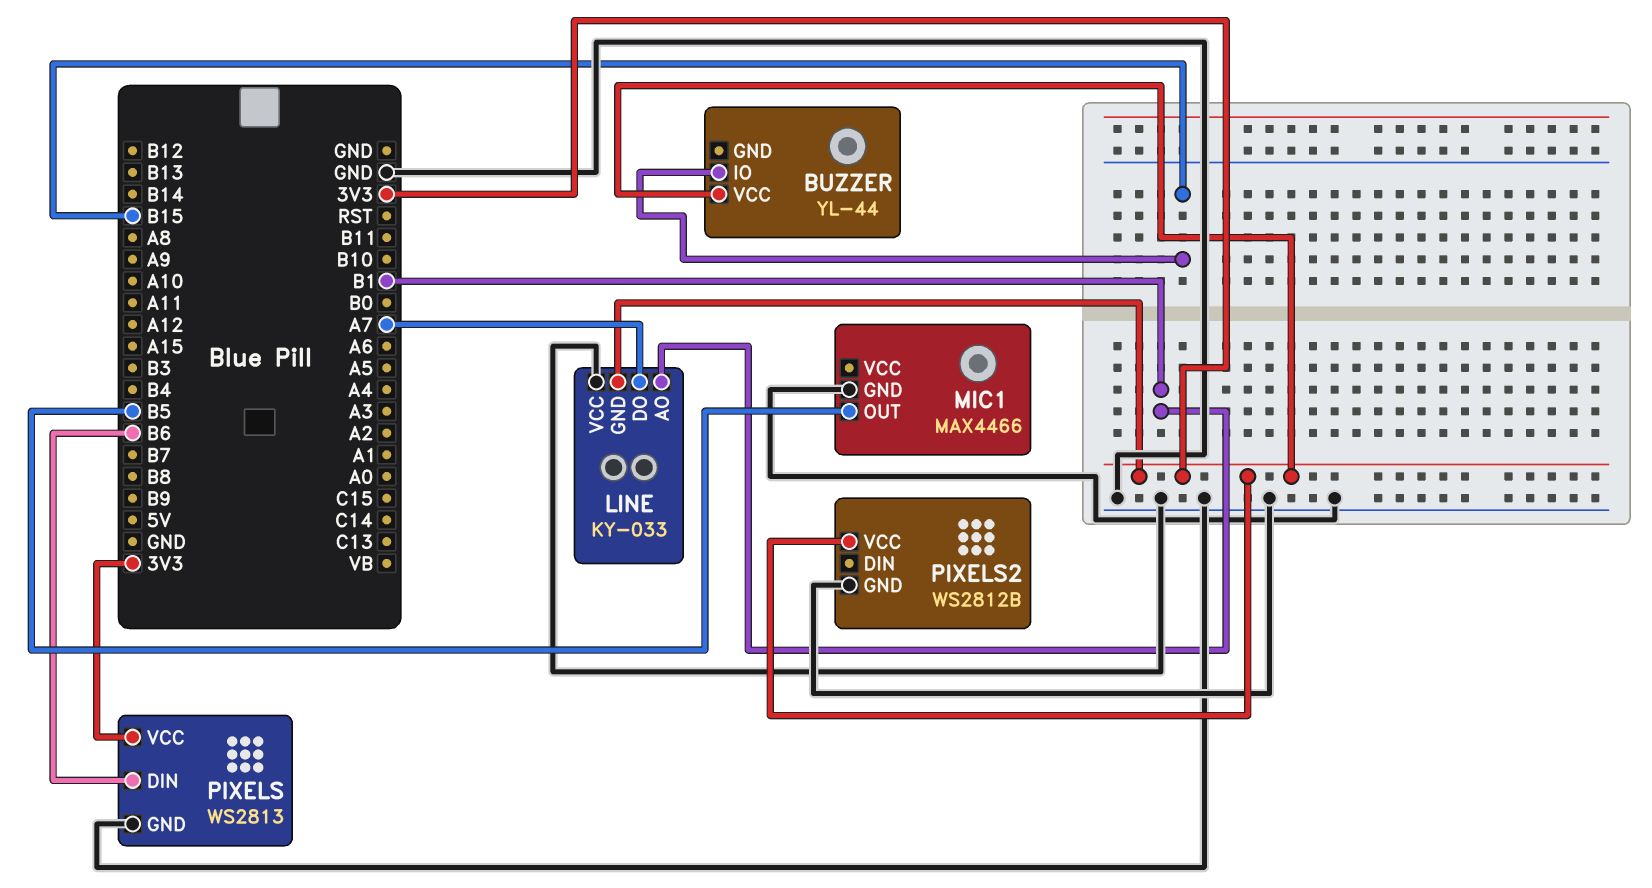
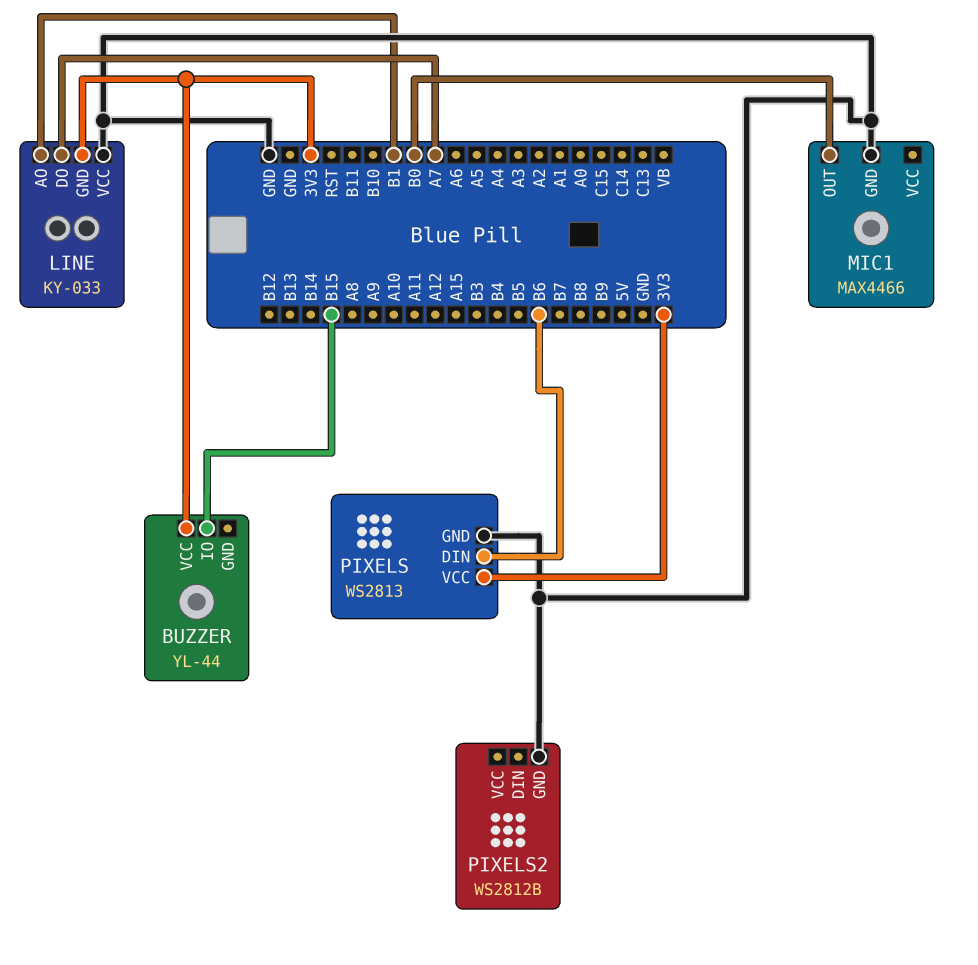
MIC1 pin OUT: B5 -> B0
PIXELS2 pin VCC: 3V3 -> none

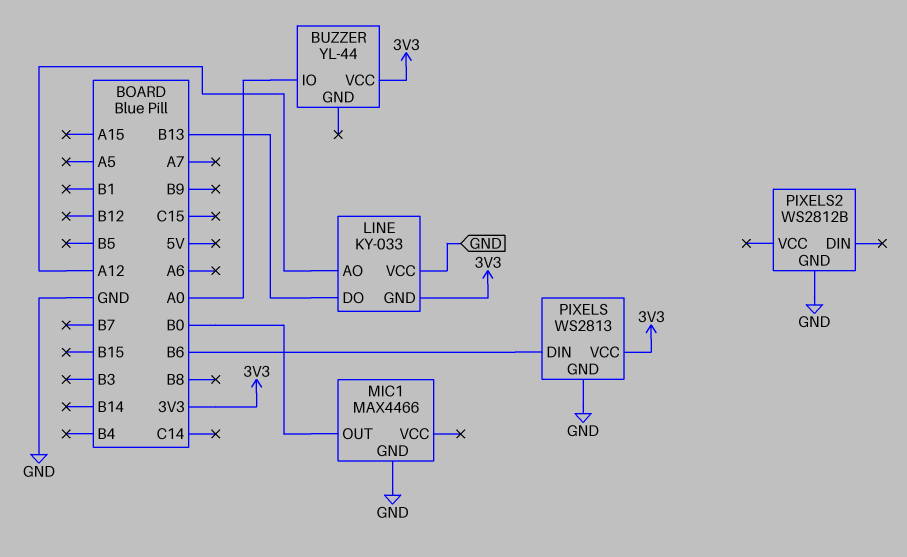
BUZZER pin IO: B15 -> A0
LINE pin AO: B1 -> A12
LINE pin DO: A7 -> B13

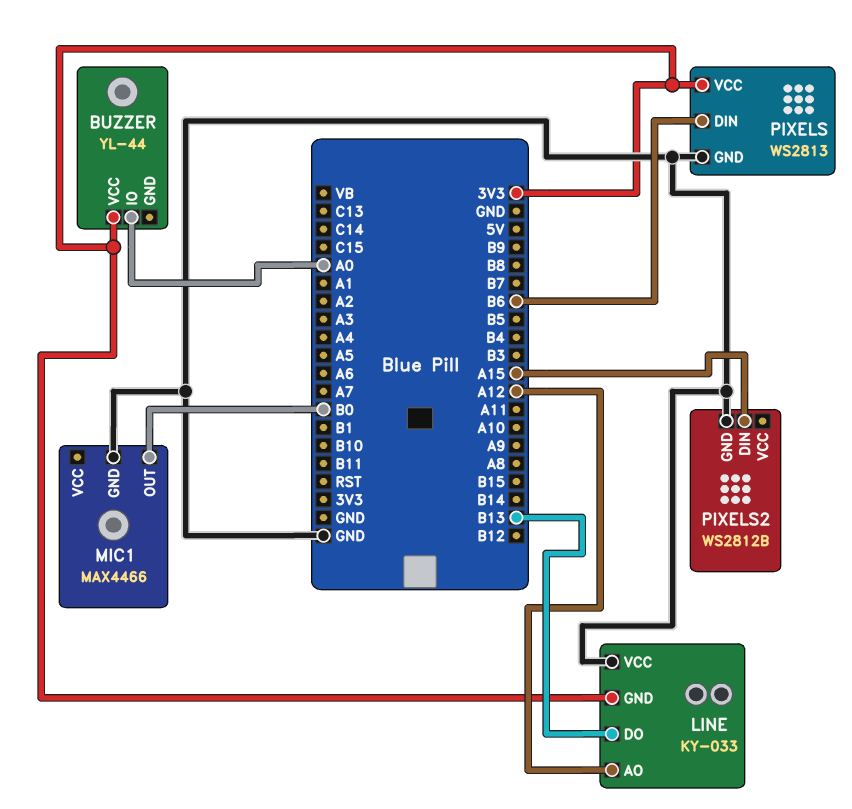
PIXELS2 pin DIN: none -> A15

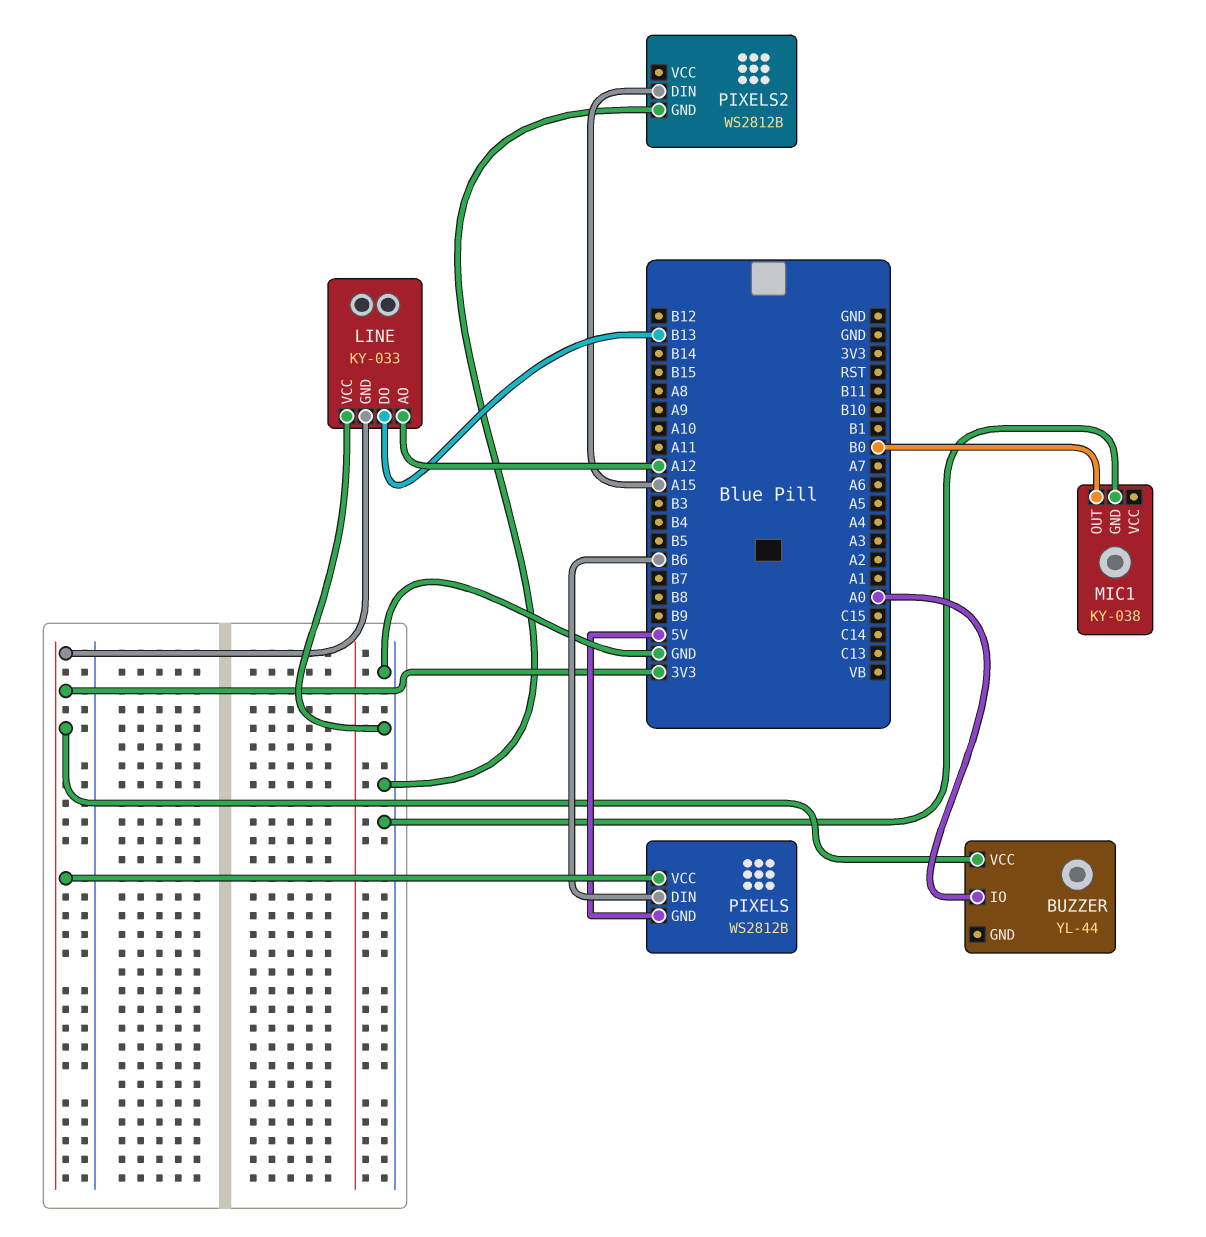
MIC1: MAX4466 -> KY-038
PIXELS: WS2813 -> WS2812B
PIXELS pin GND: GND -> 5V

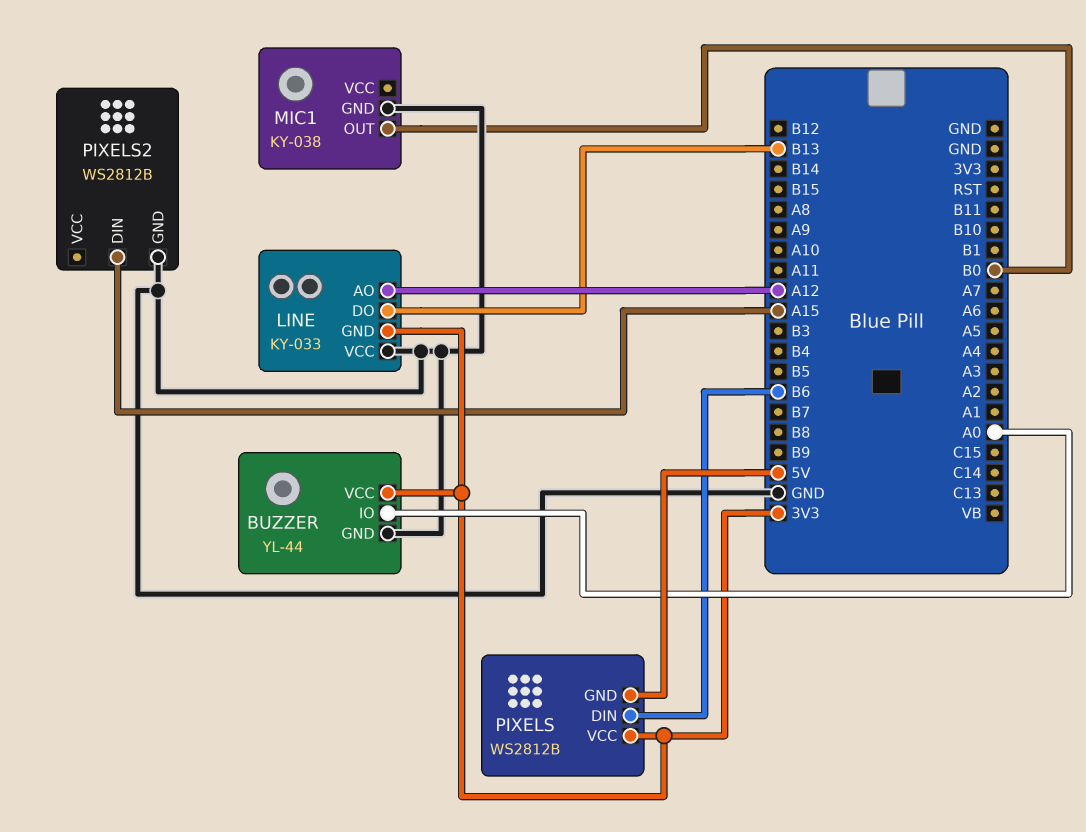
BUZZER pin GND: none -> GND

